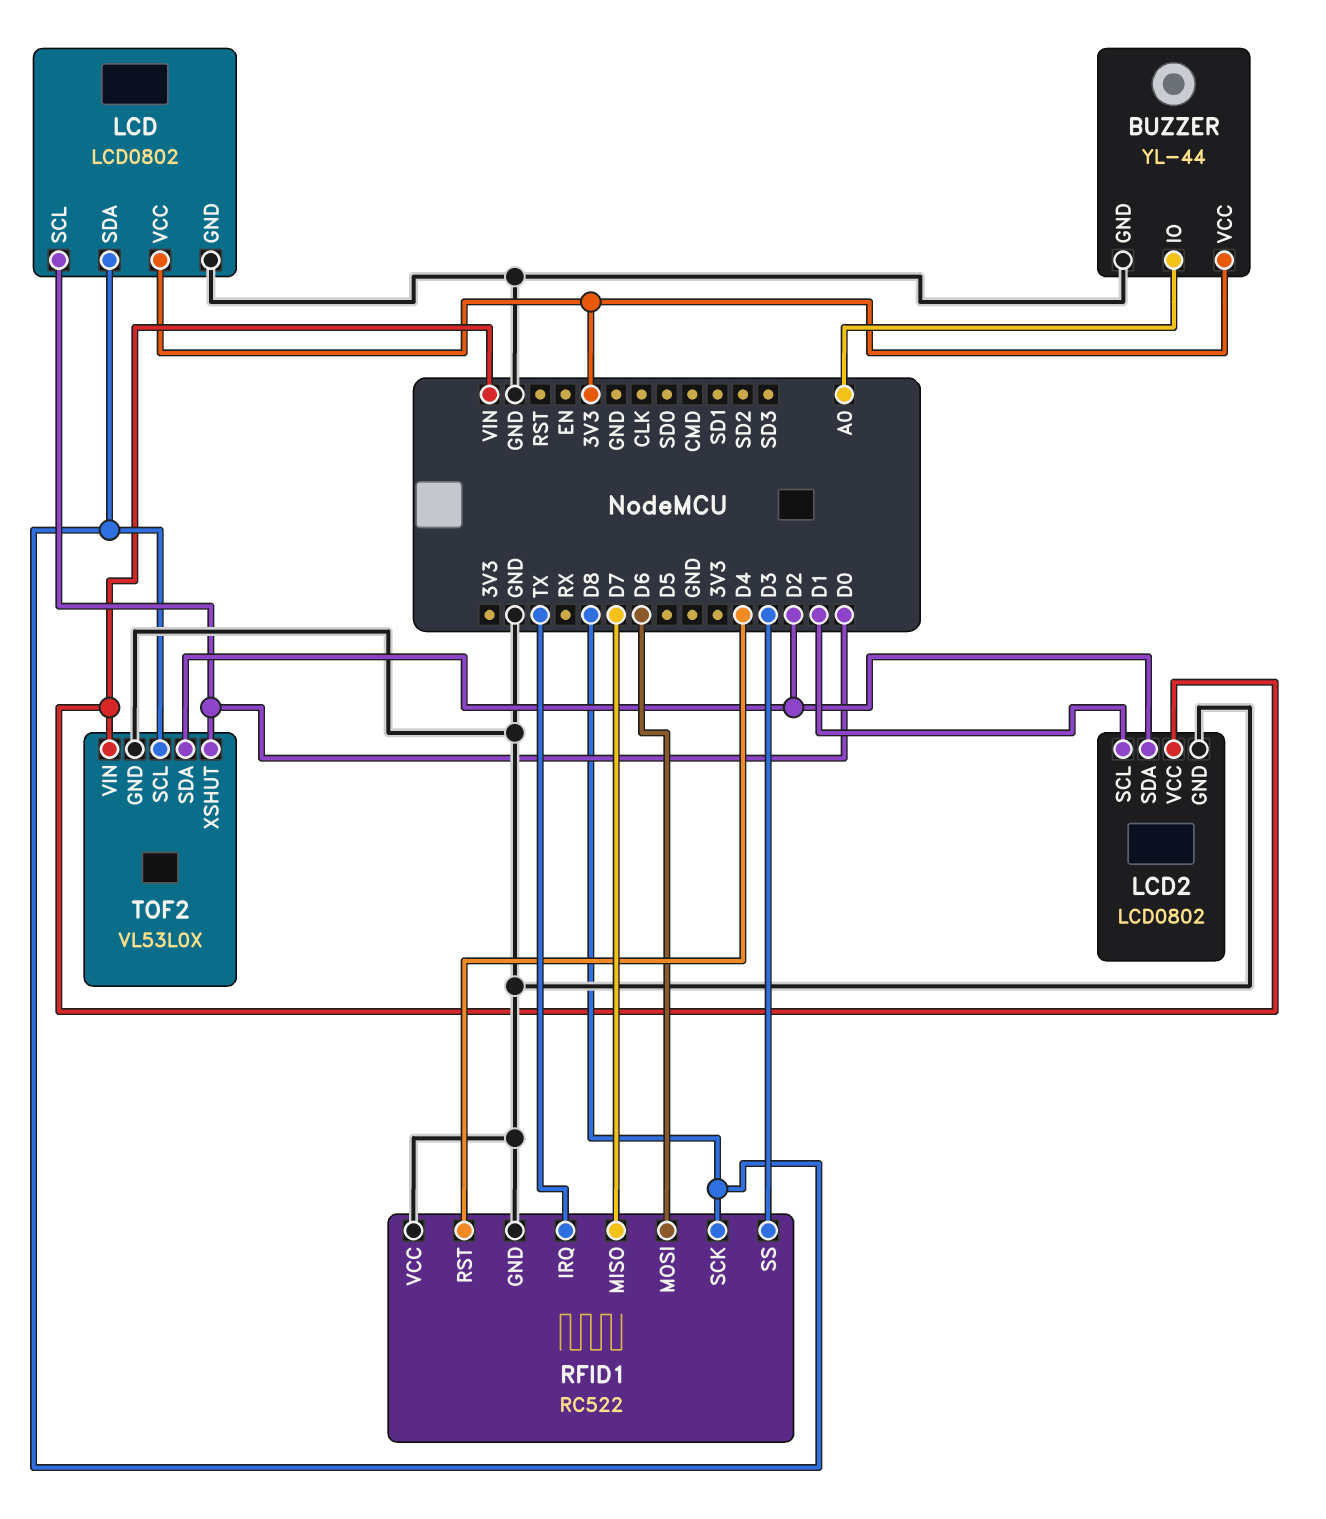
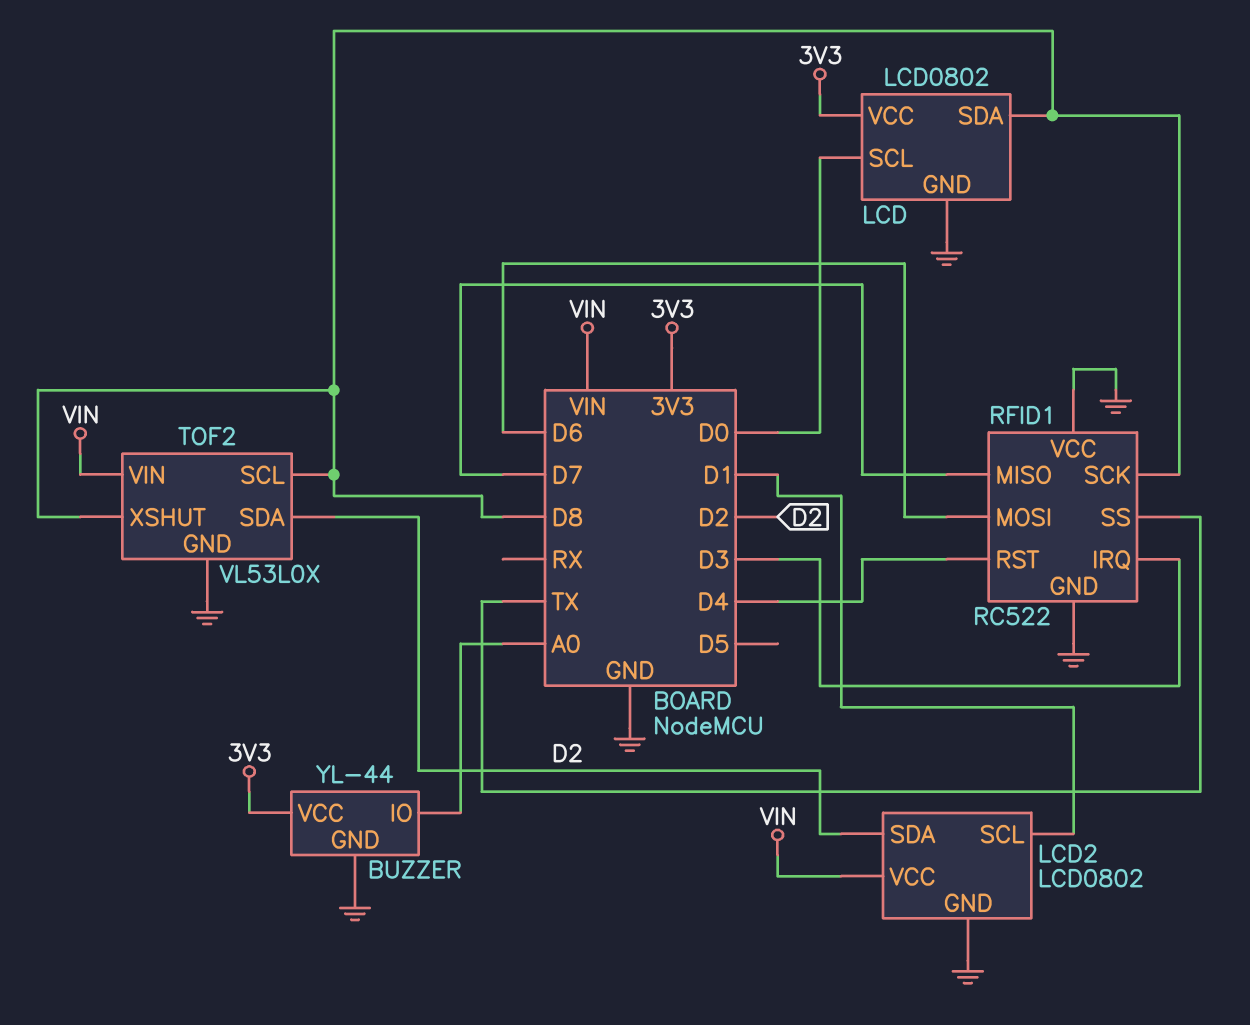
RFID1 pin IRQ: TX -> D3
RFID1 pin SS: D3 -> TX
TOF2 pin XSHUT: D0 -> D8

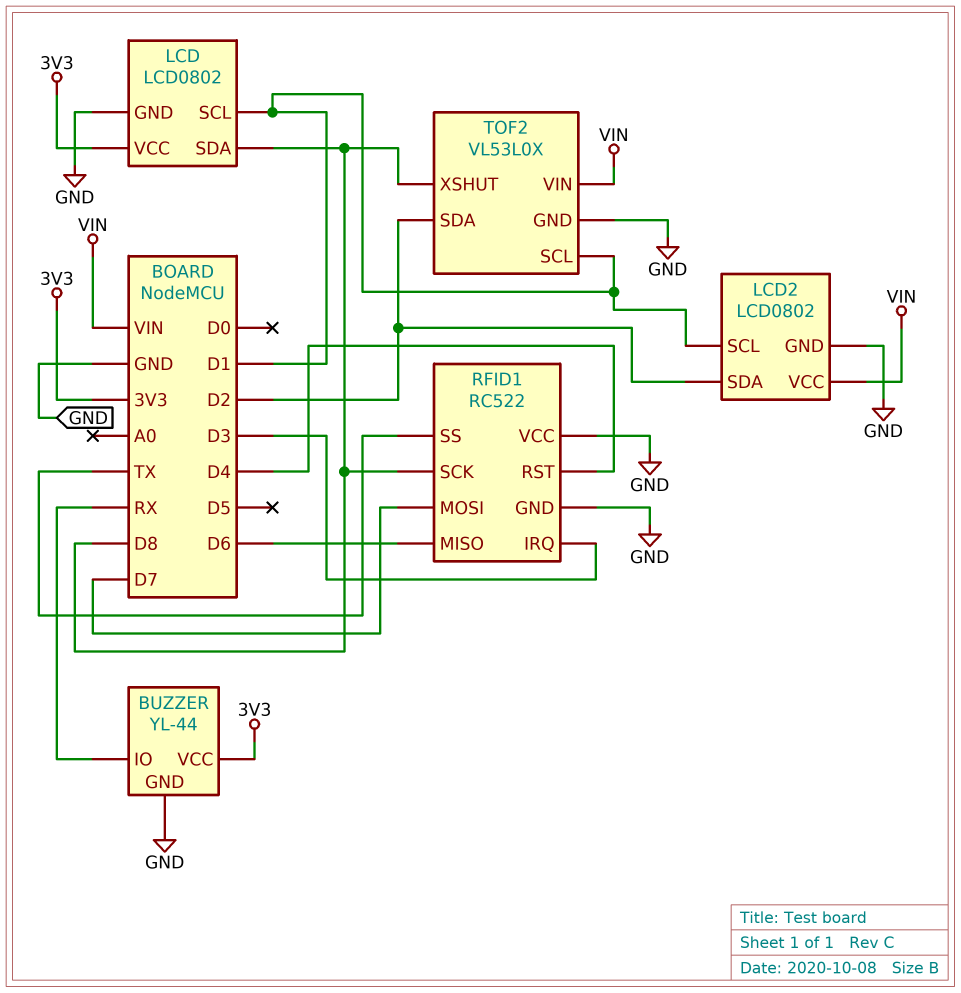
BUZZER pin IO: A0 -> RX
LCD pin SCL: D0 -> D1
RFID1 pin MISO: D7 -> D6
RFID1 pin MOSI: D6 -> D7
TOF2 pin SCL: D8 -> D1

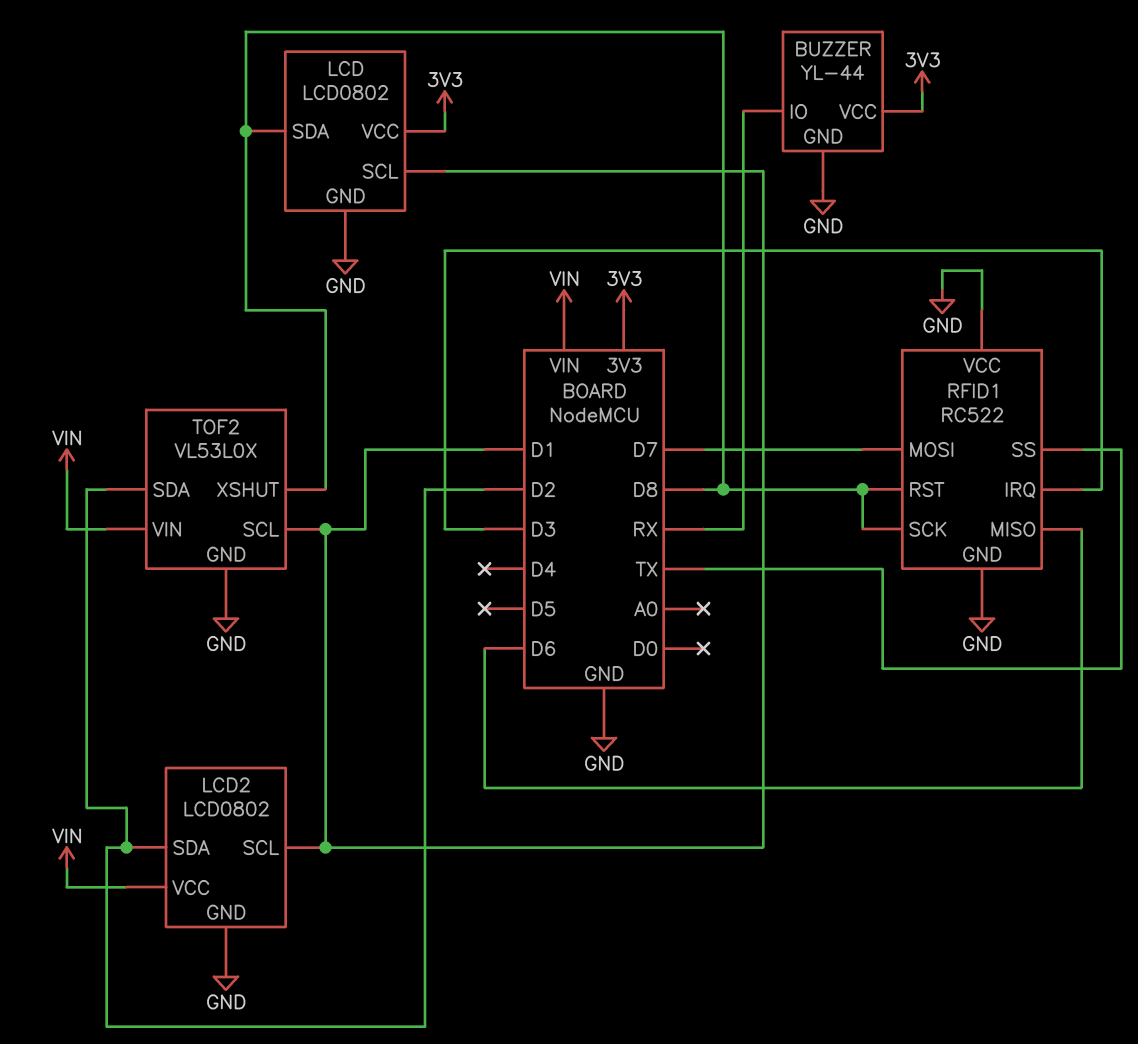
RFID1 pin RST: D4 -> D8

